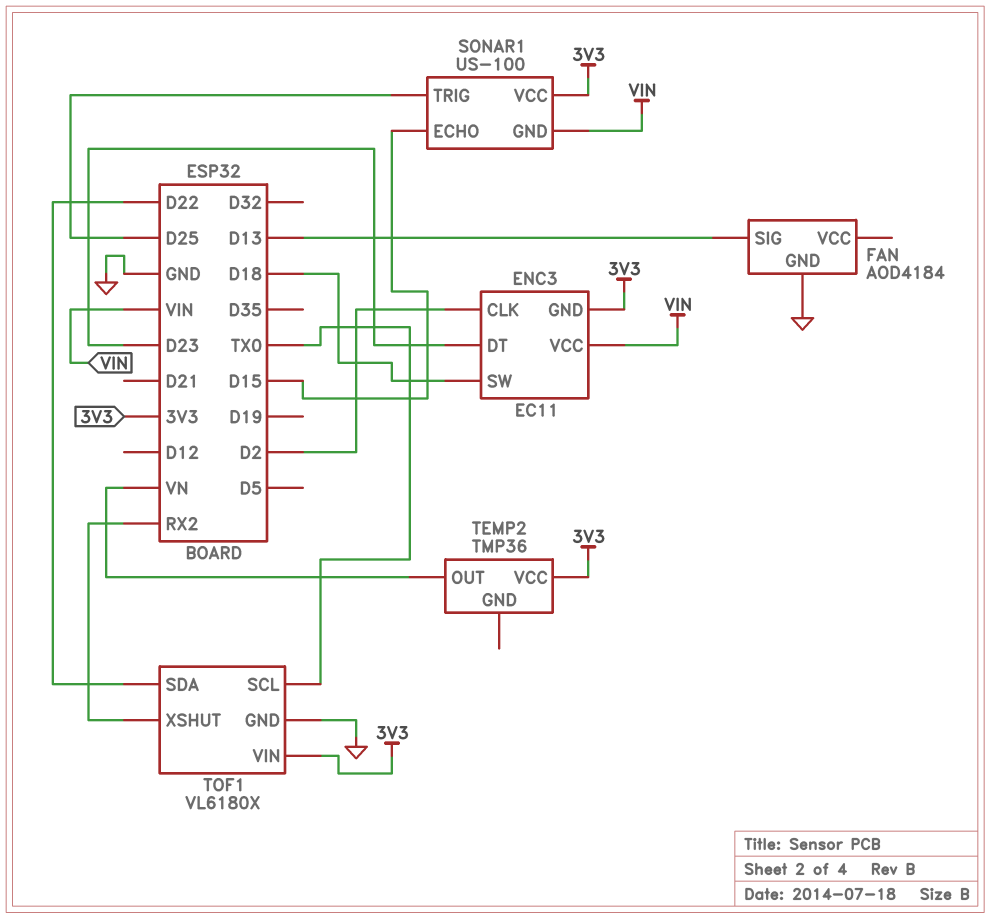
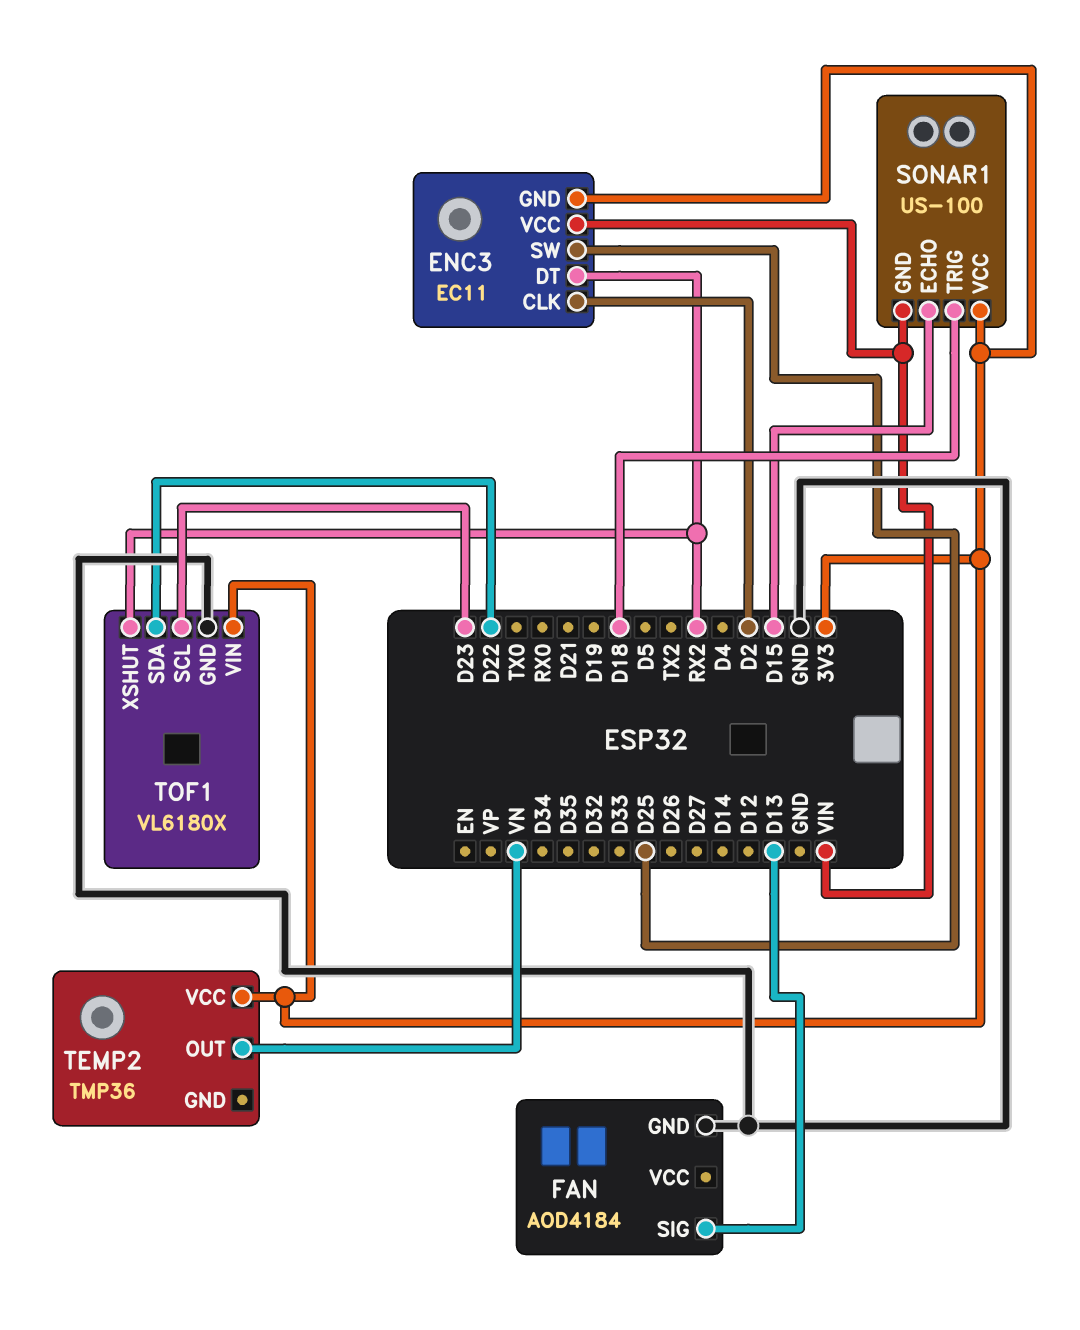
ENC3 pin DT: D23 -> RX2
ENC3 pin SW: D18 -> D25
SONAR1 pin TRIG: D25 -> D18
TOF1 pin SCL: TX0 -> D23

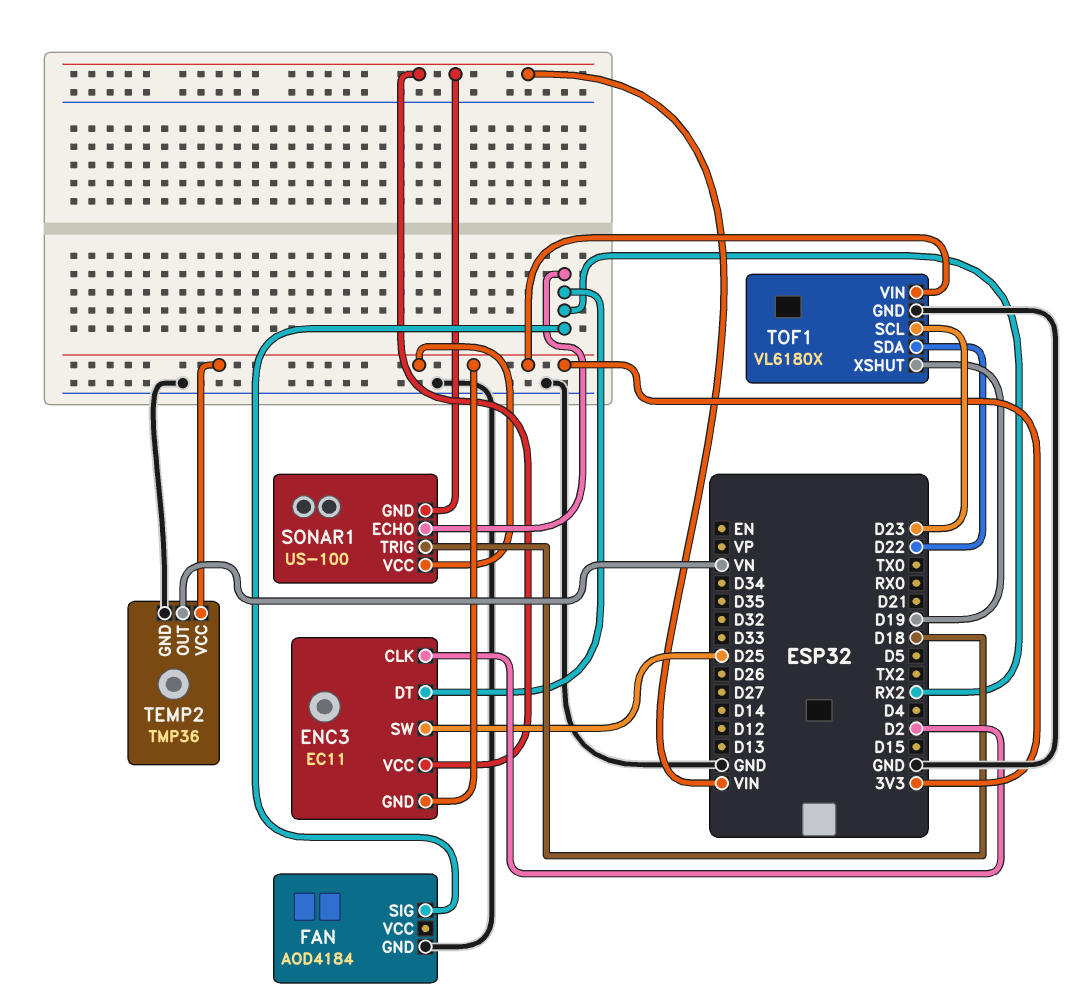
FAN pin SIG: D13 -> RX2
SONAR1 pin ECHO: D15 -> RX2
TEMP2 pin GND: none -> GND
TOF1 pin XSHUT: RX2 -> D19

